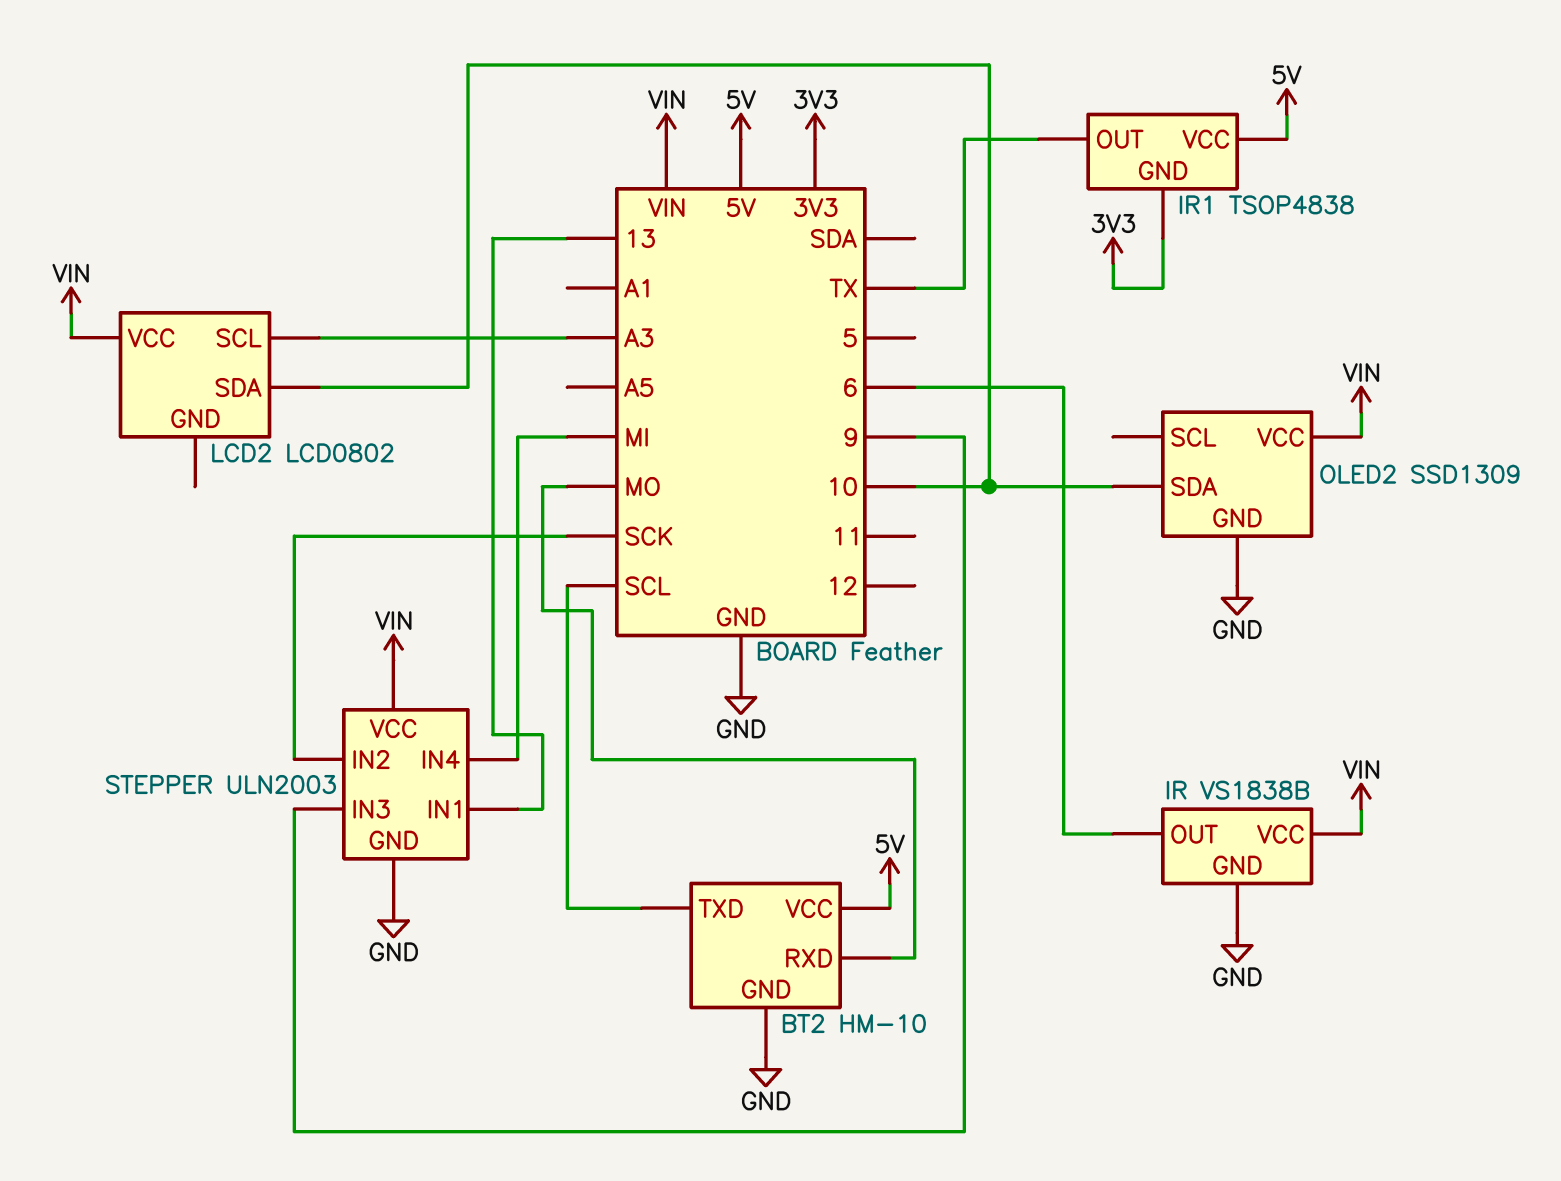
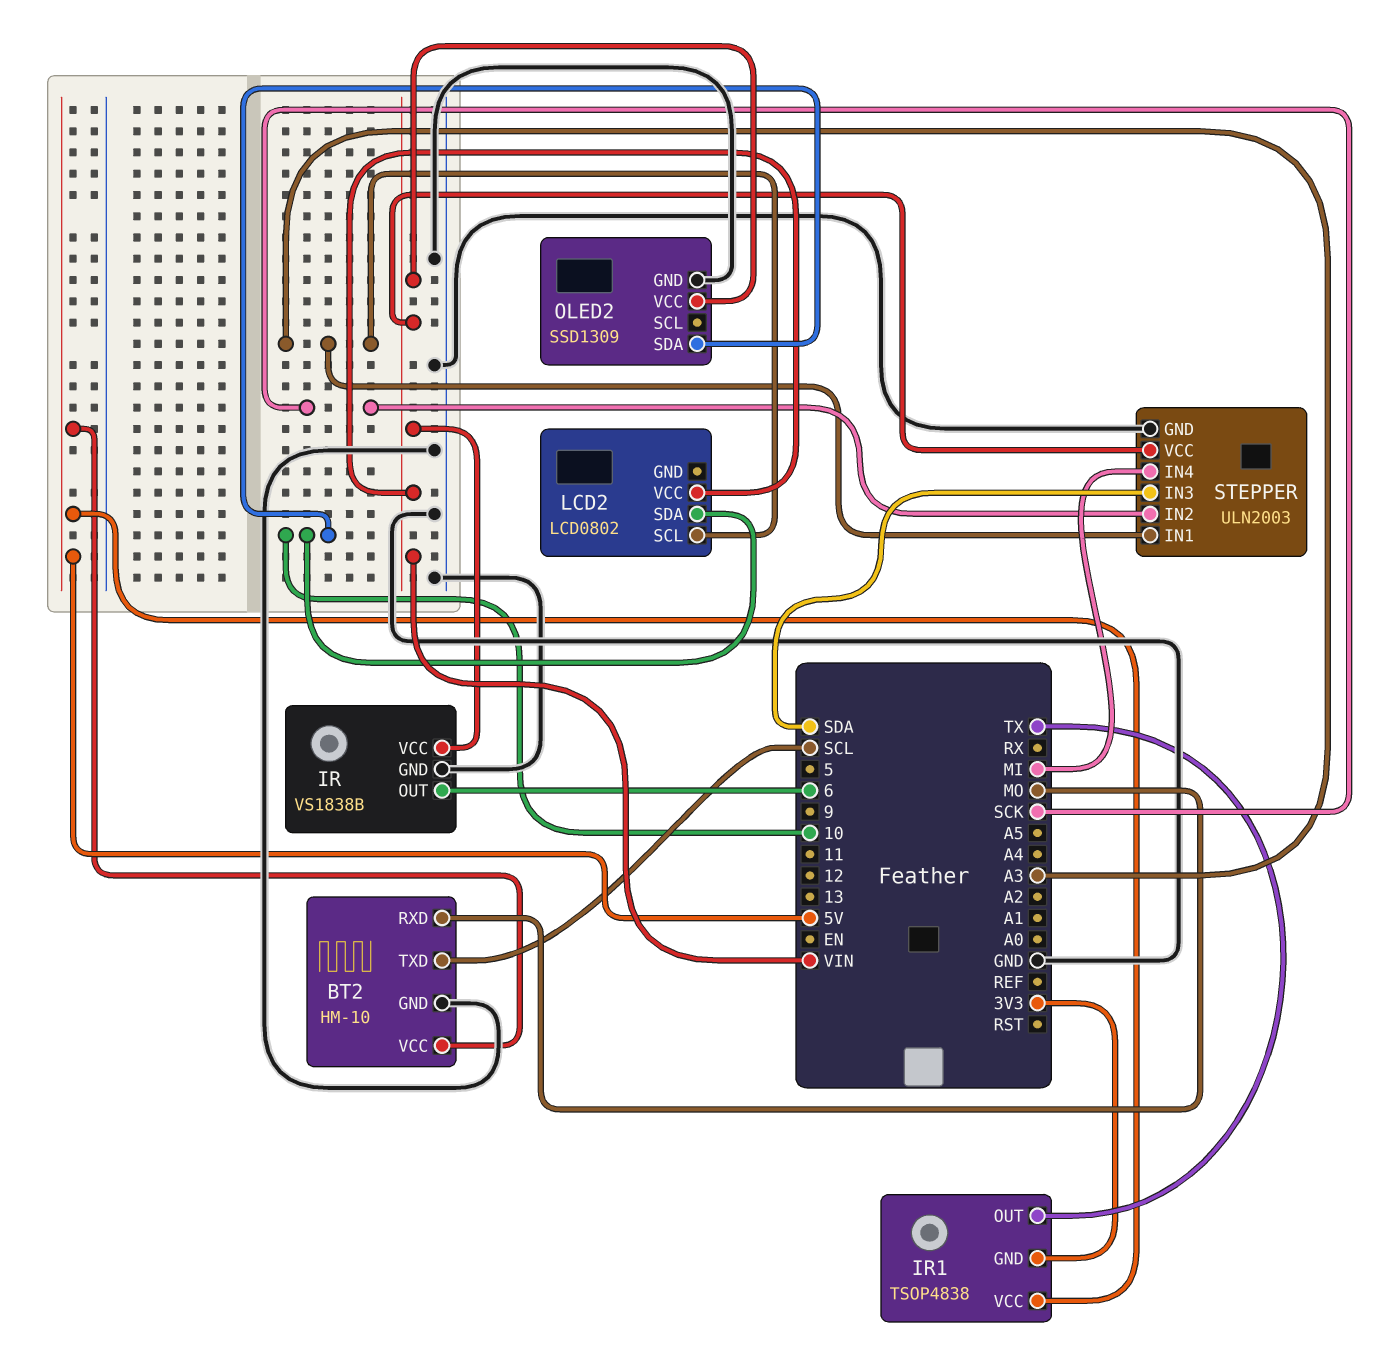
STEPPER pin IN1: 13 -> A3
STEPPER pin IN3: 9 -> SDA

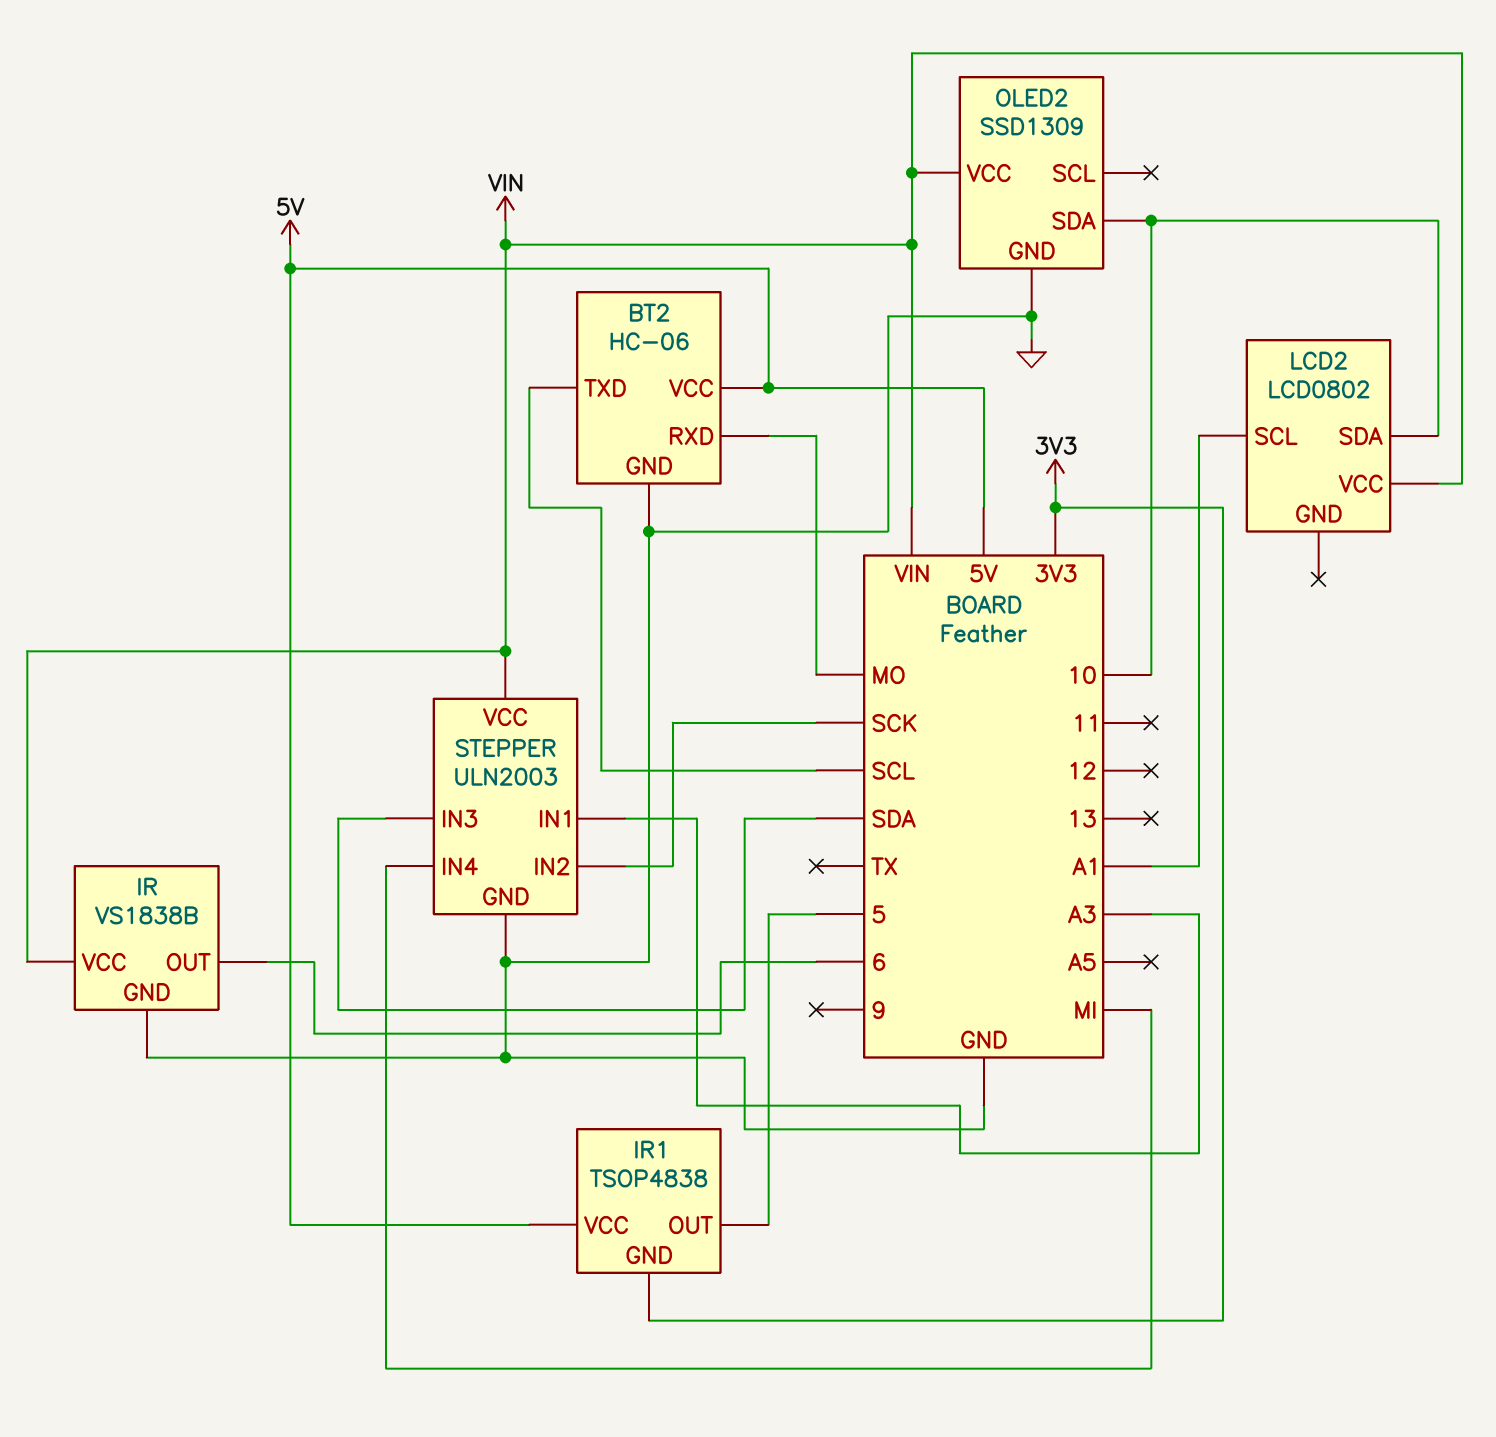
BT2: HM-10 -> HC-06
IR1 pin OUT: TX -> 5
LCD2 pin SCL: A3 -> A1

